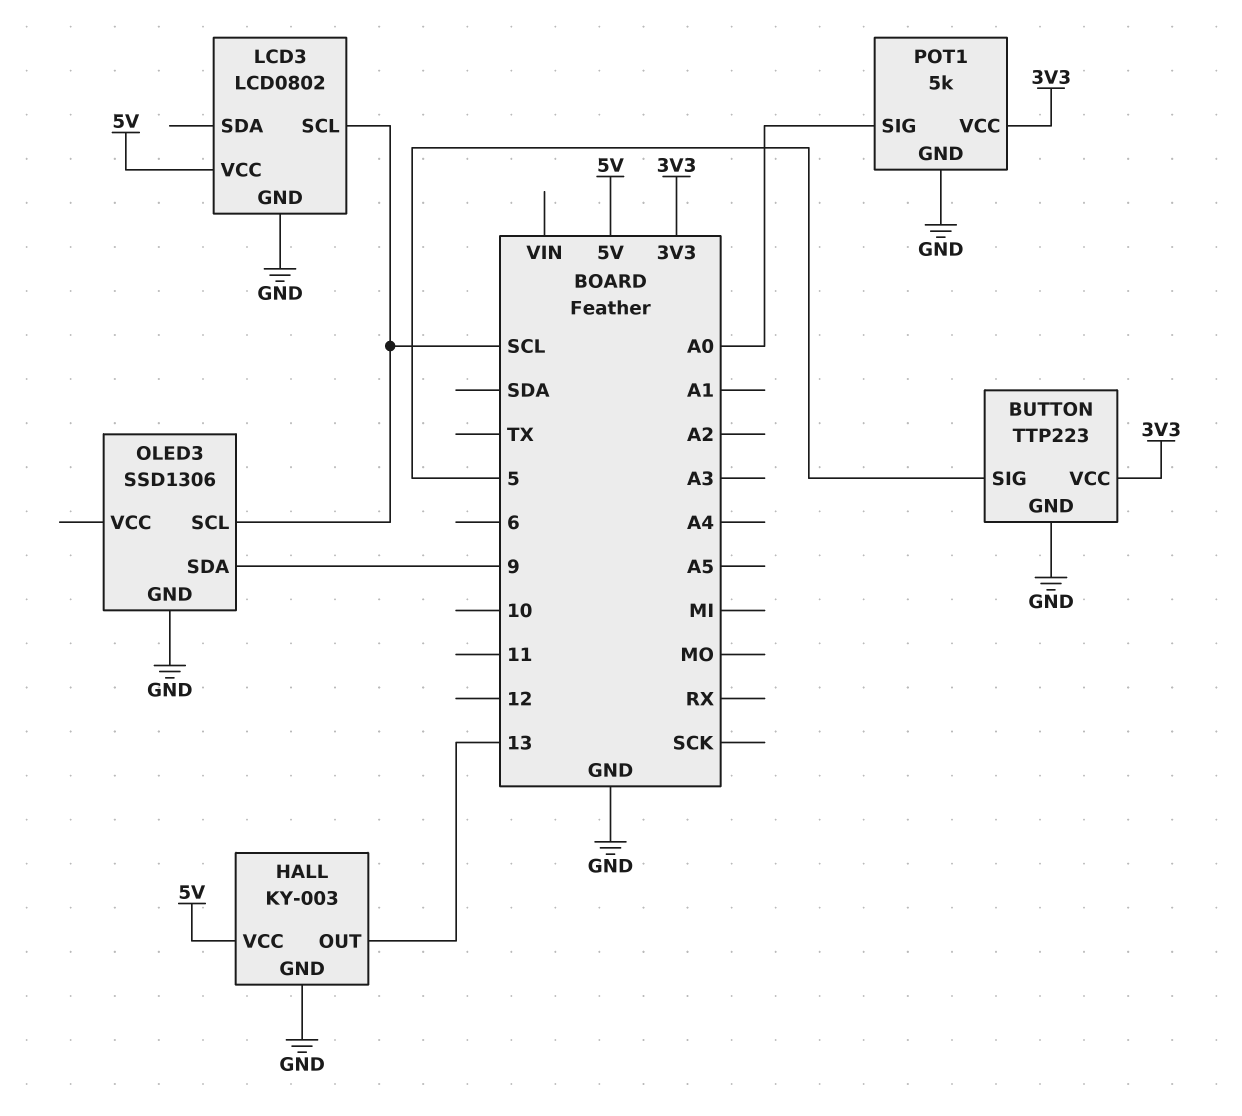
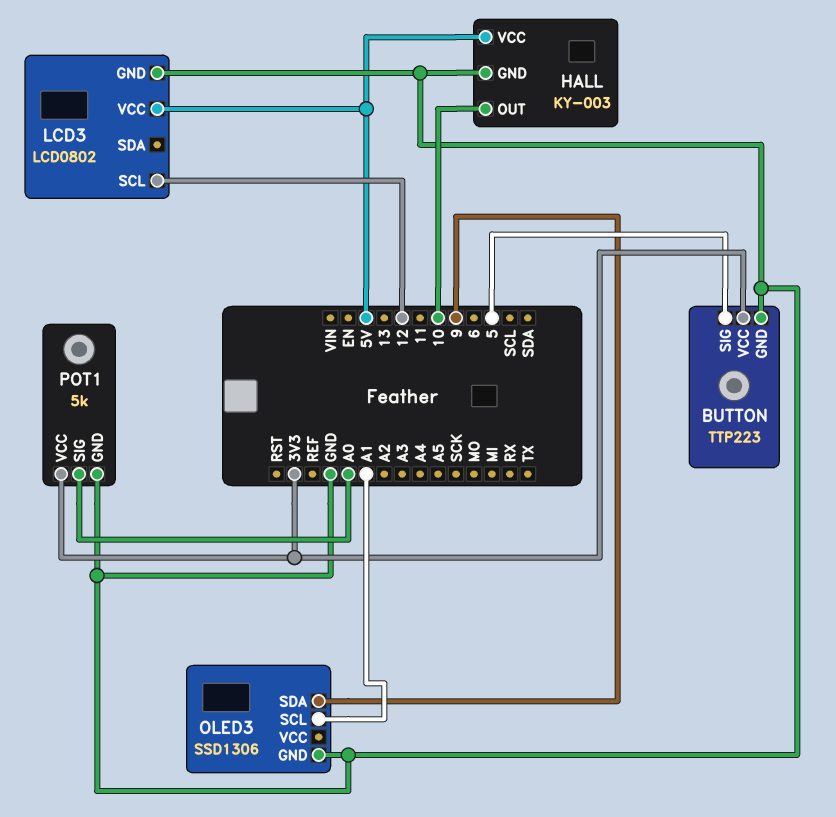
HALL pin OUT: 13 -> 10
LCD3 pin SCL: SCL -> 12
OLED3 pin SCL: SCL -> A1

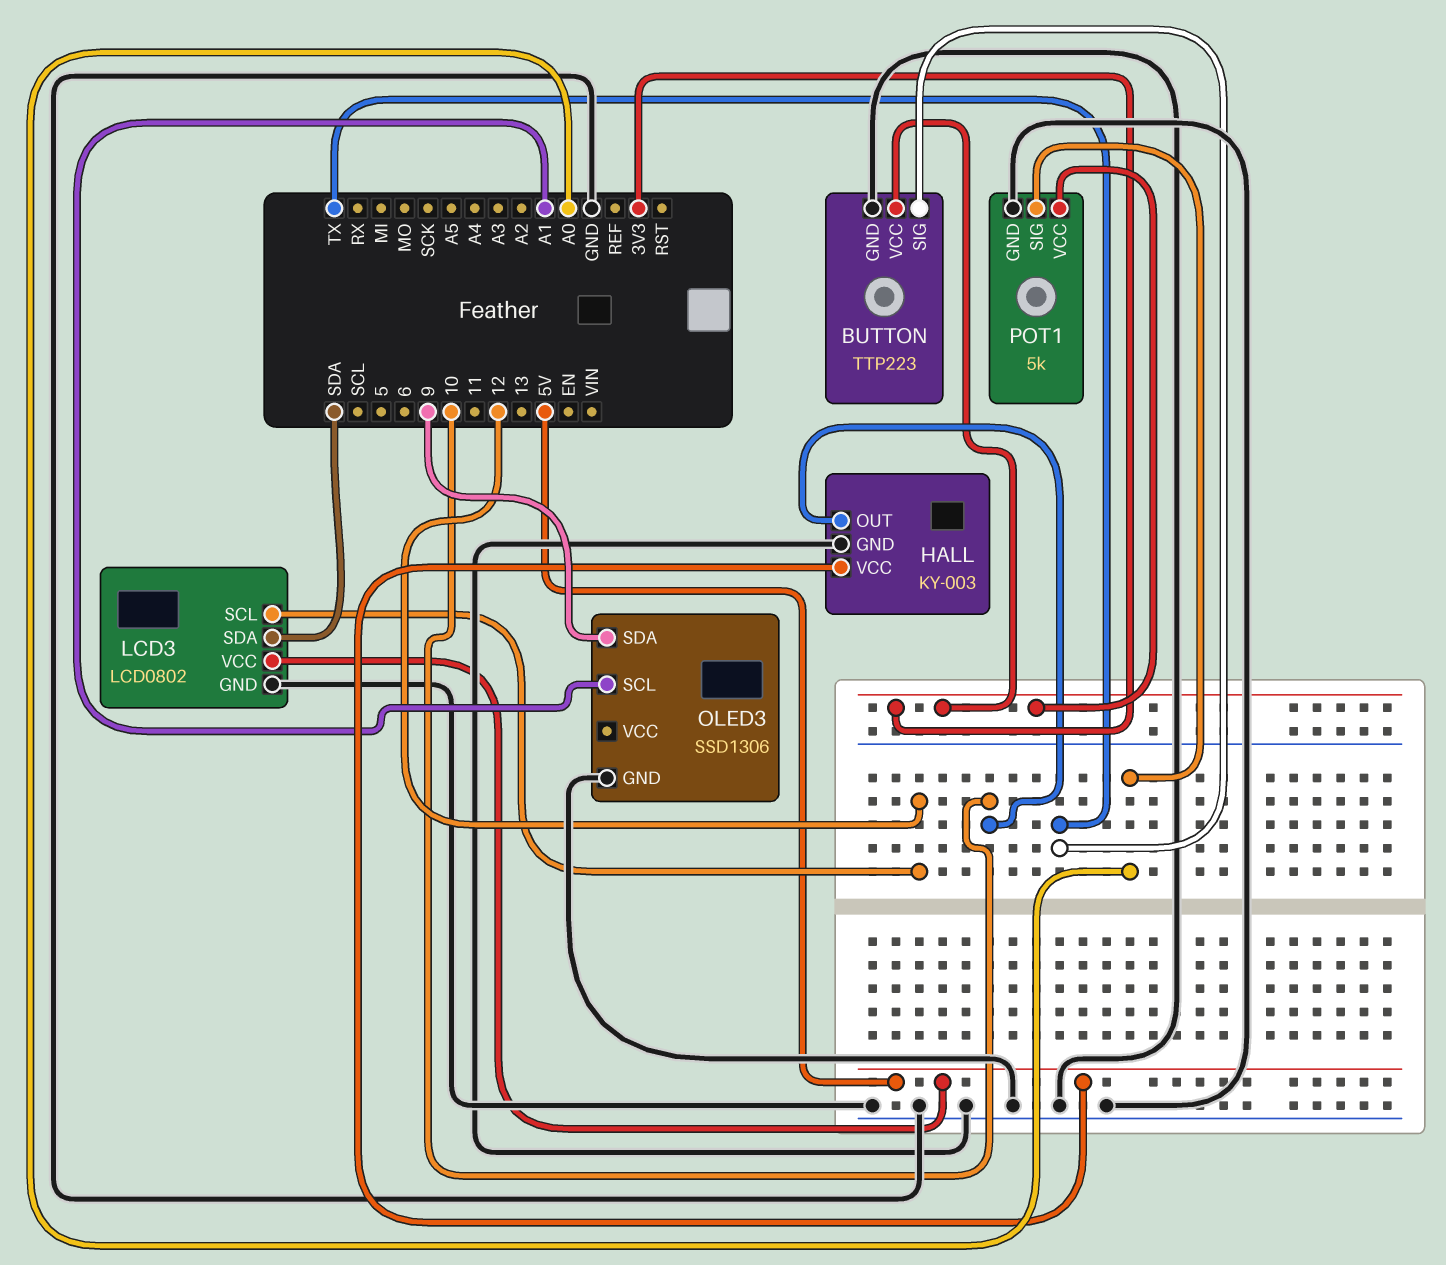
BUTTON pin SIG: 5 -> TX
LCD3 pin SDA: none -> SDA

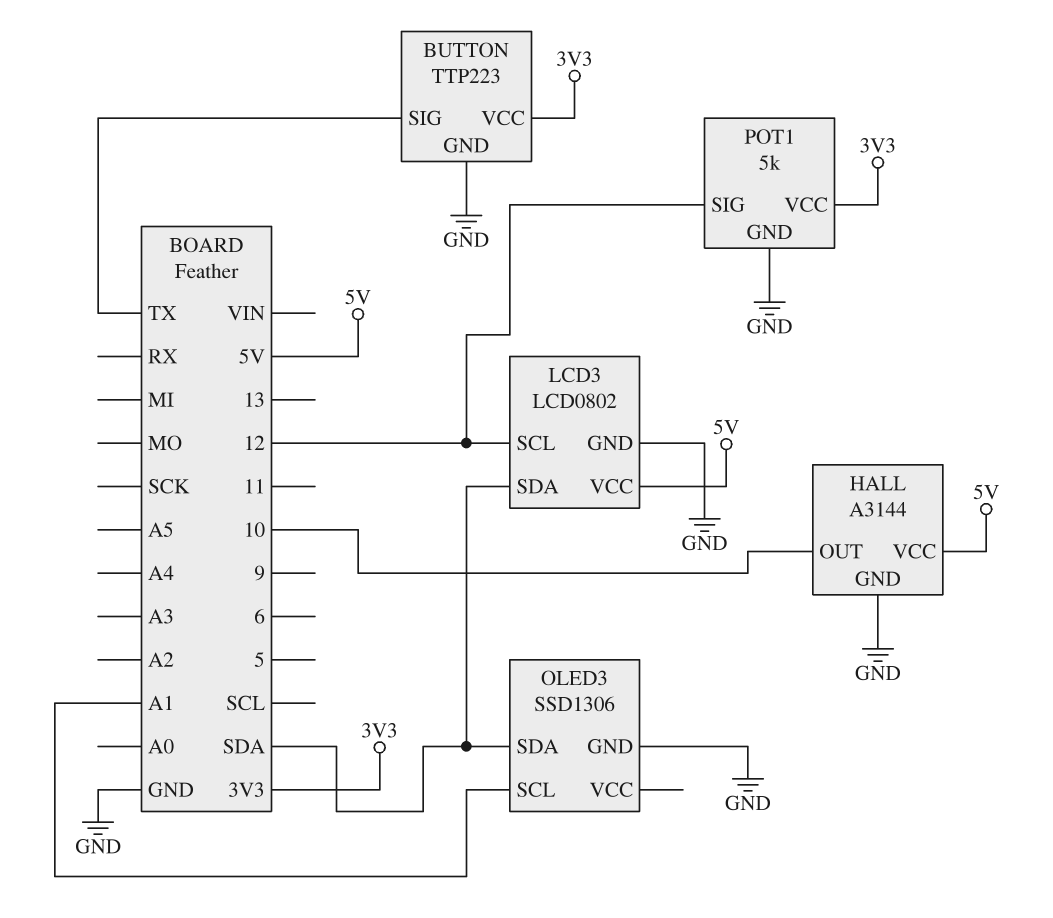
HALL: KY-003 -> A3144
OLED3 pin SDA: 9 -> SDA
POT1 pin SIG: A0 -> 12

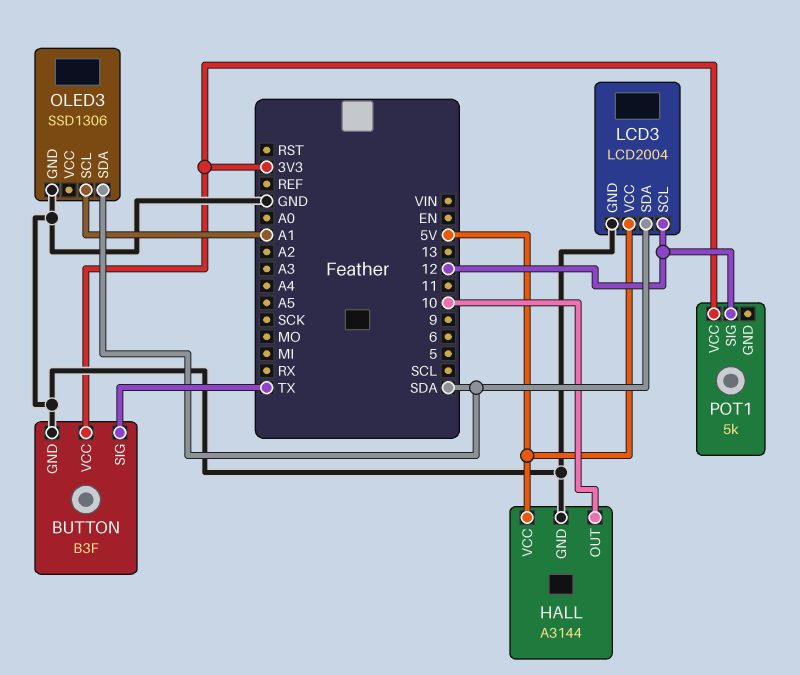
BUTTON: TTP223 -> B3F
LCD3: LCD0802 -> LCD2004
POT1 pin GND: GND -> none

